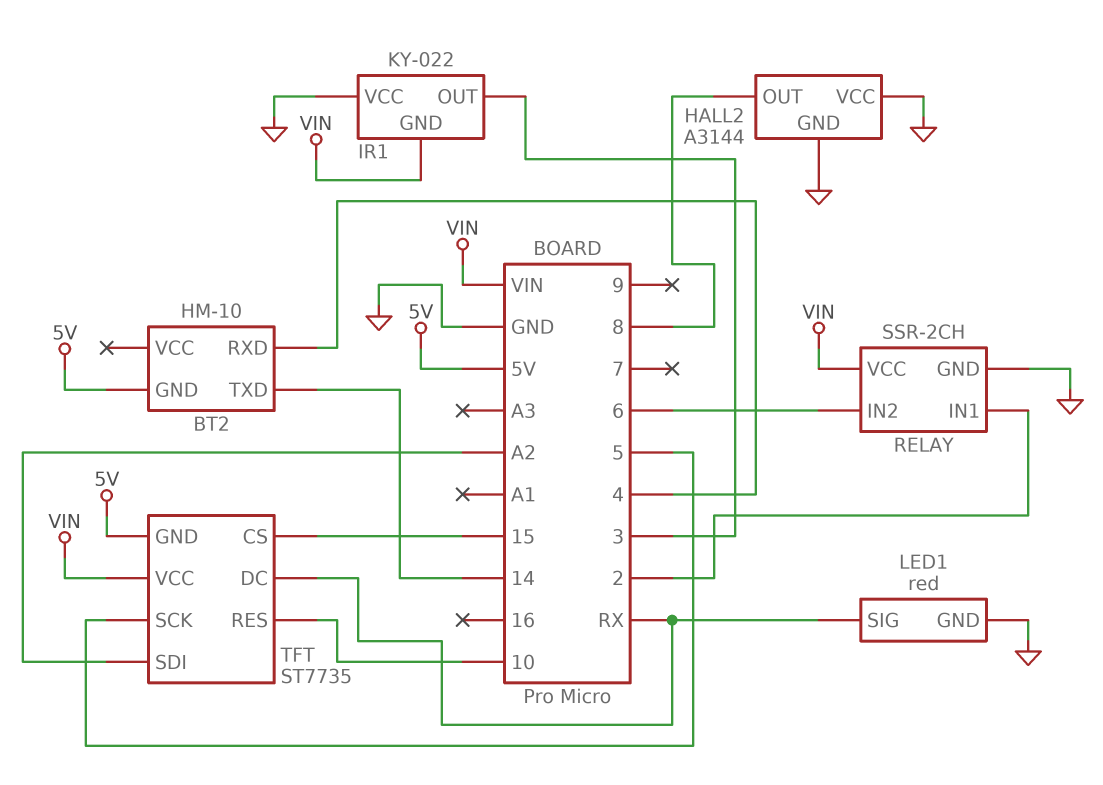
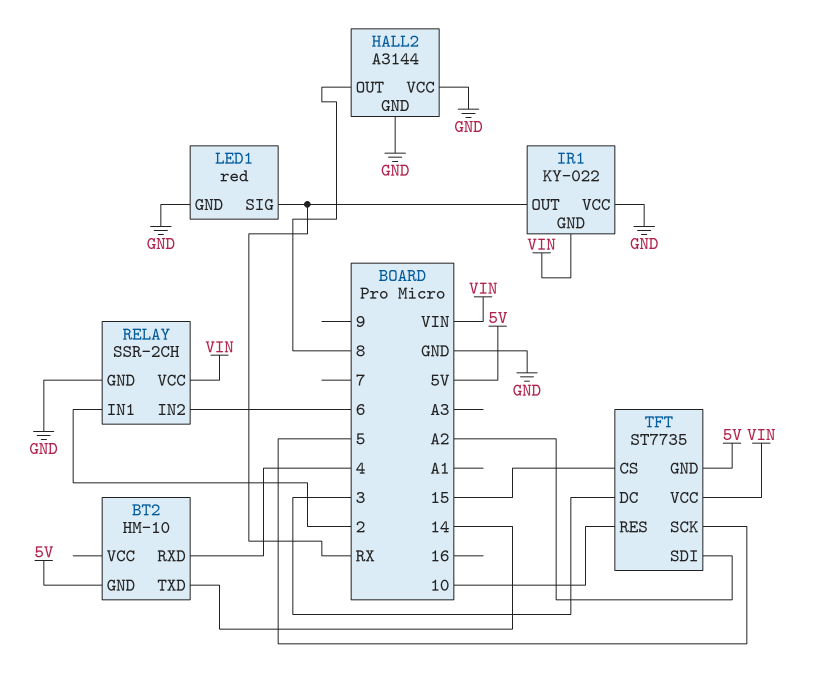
IR1 pin OUT: 3 -> RX
TFT pin DC: RX -> 3

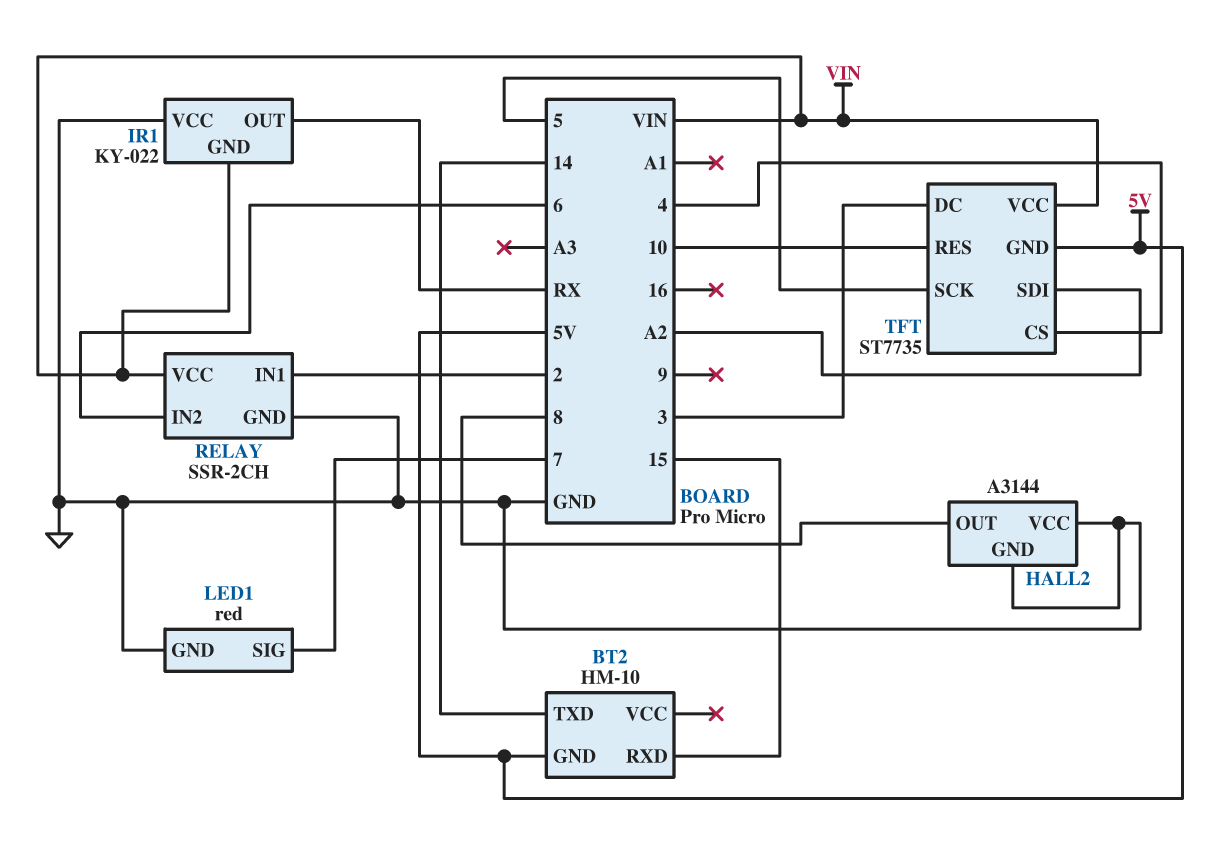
BT2 pin RXD: 4 -> 15
LED1 pin SIG: RX -> 7
TFT pin CS: 15 -> 4

